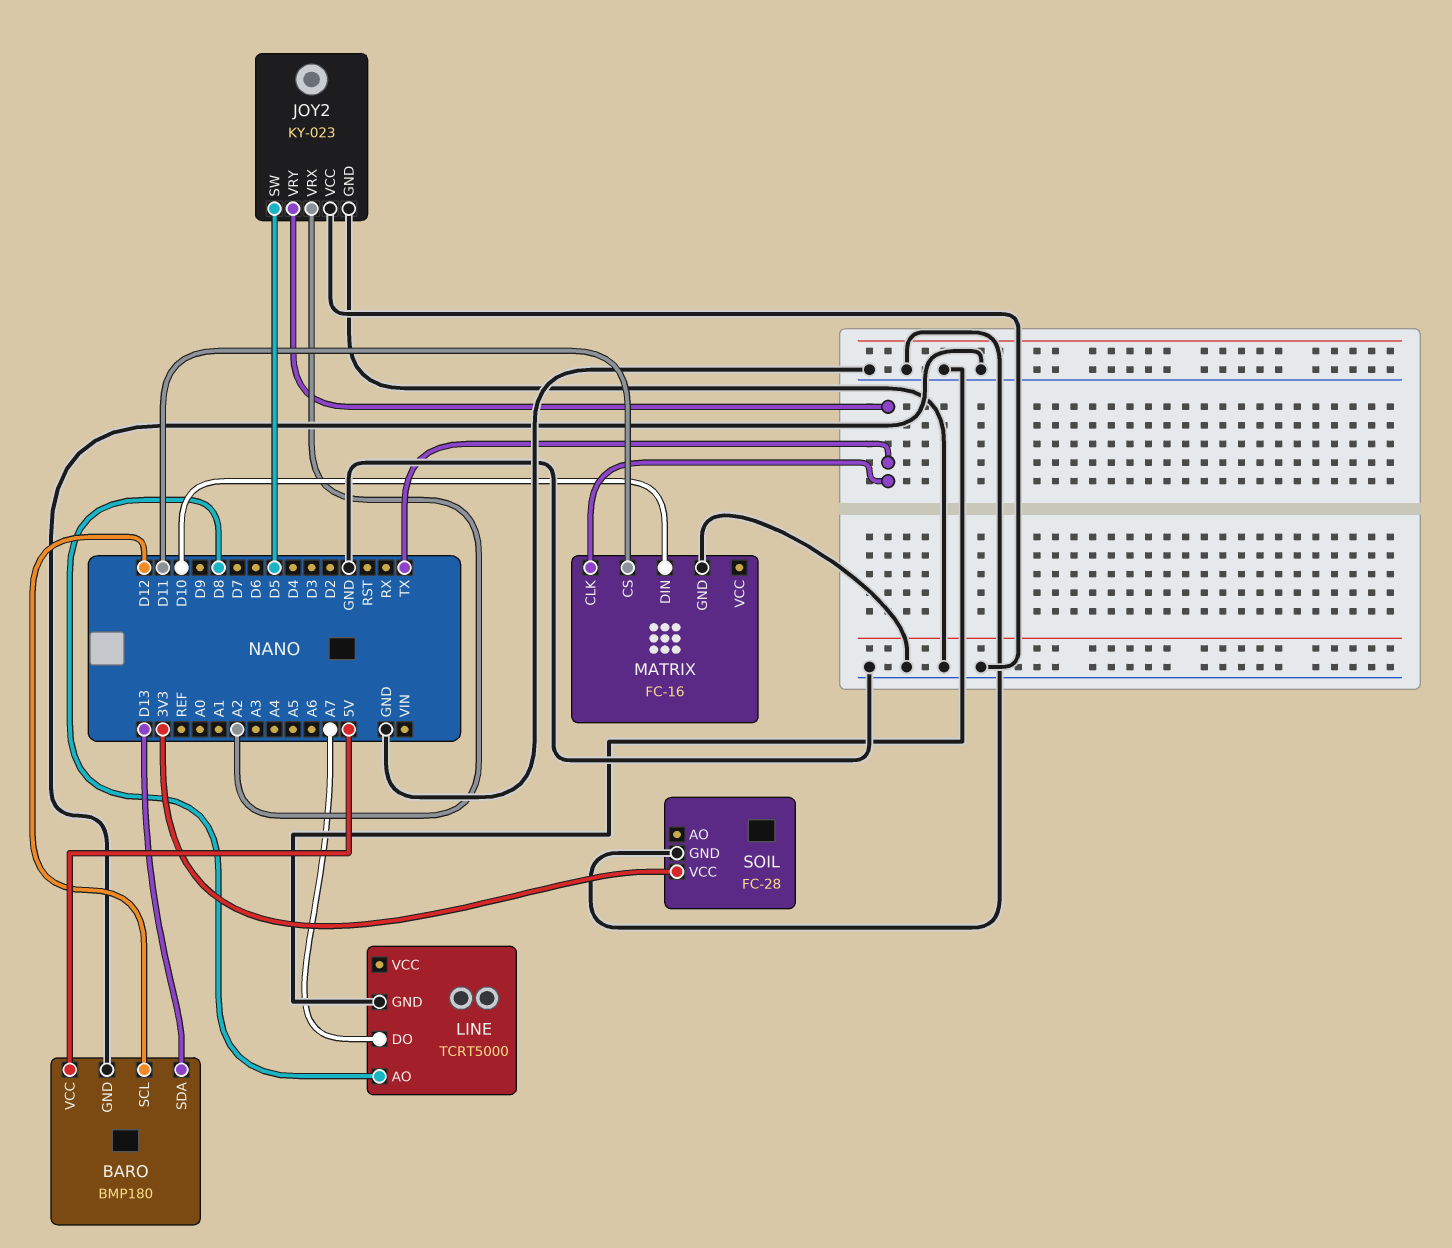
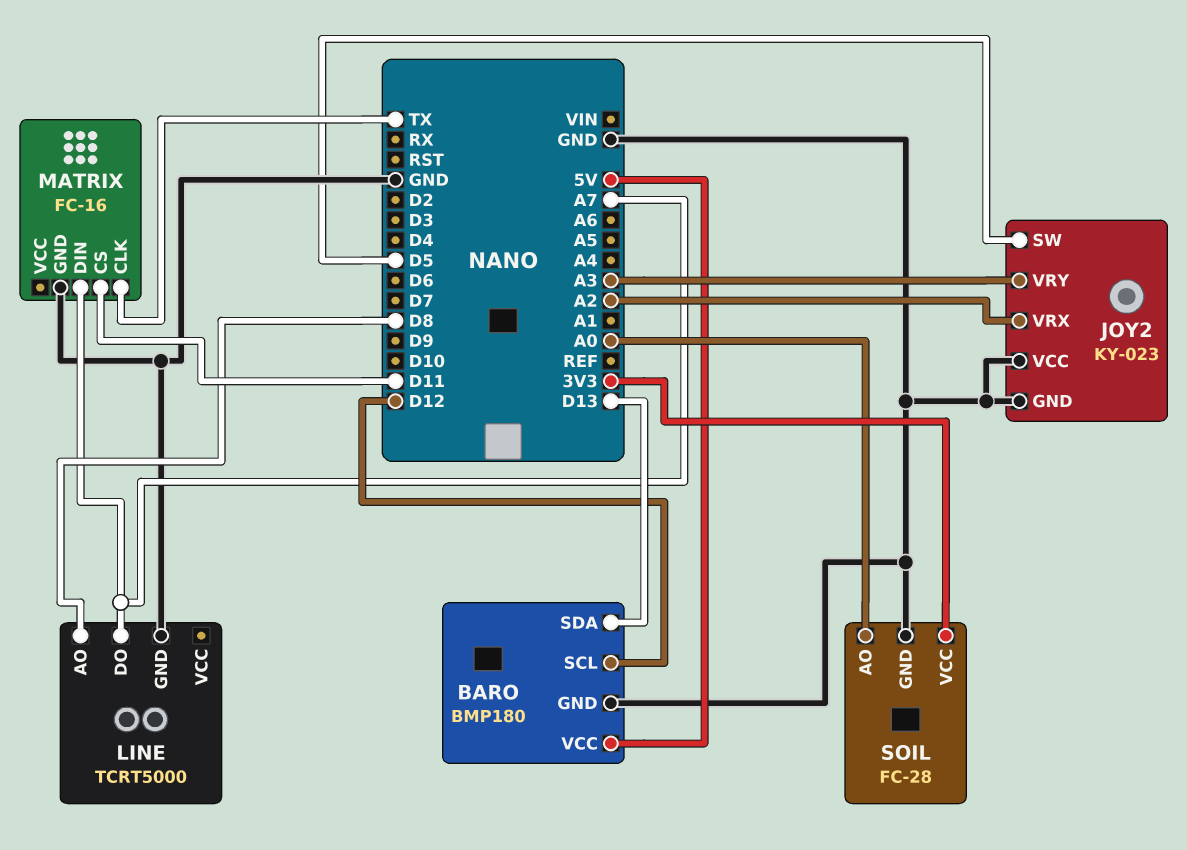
JOY2 pin VRY: TX -> A3
MATRIX pin DIN: D10 -> A7
SOIL pin AO: none -> A0

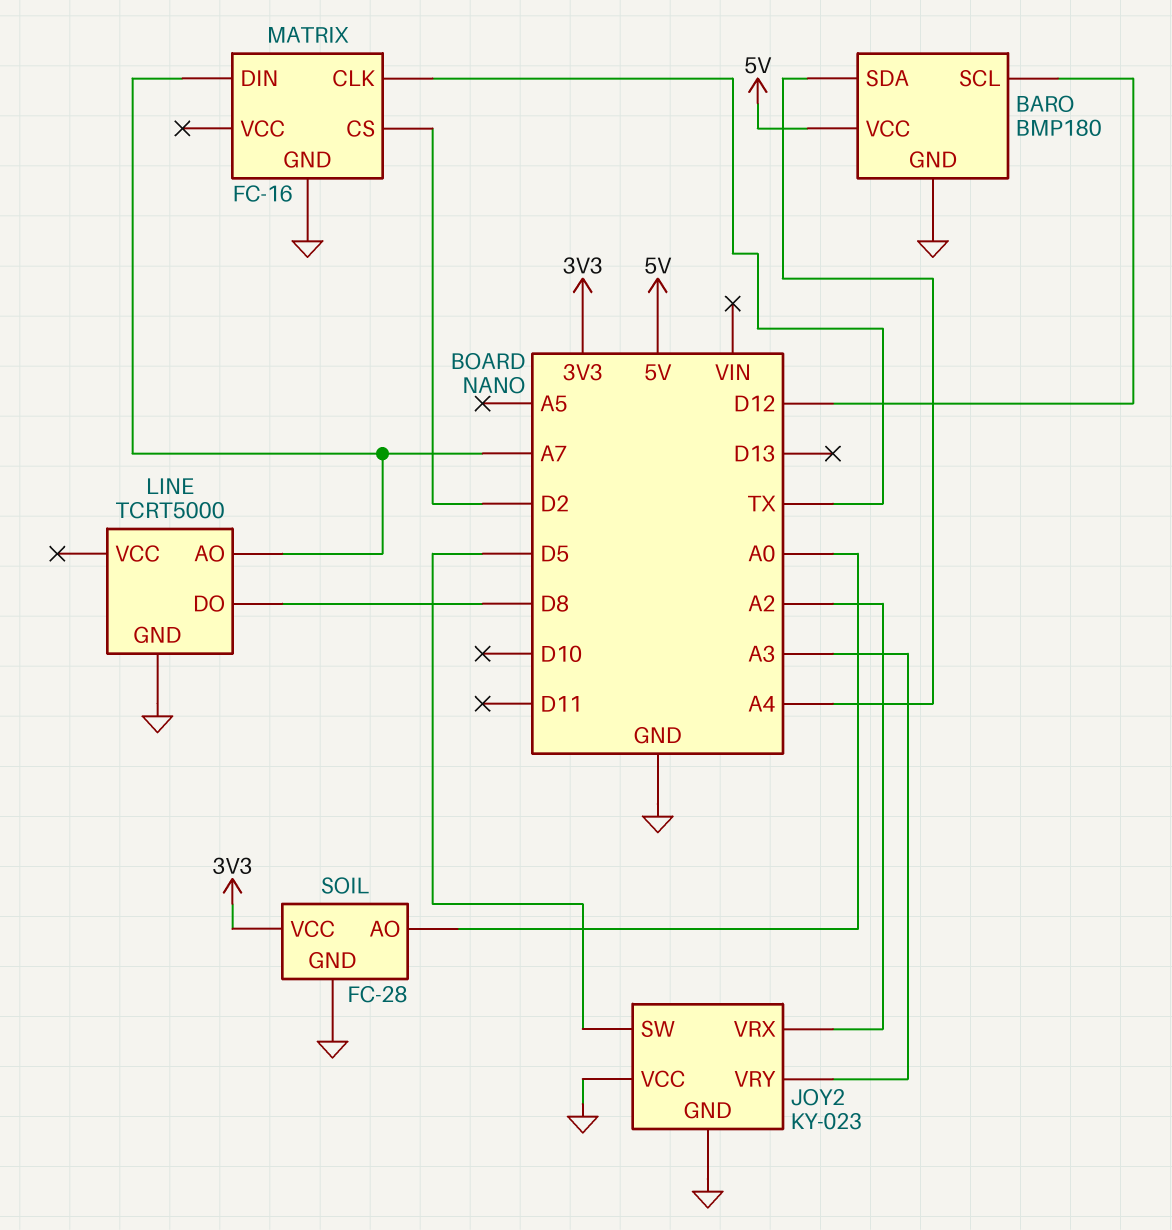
BARO pin SDA: D13 -> A4
LINE pin AO: D8 -> A7
LINE pin DO: A7 -> D8
MATRIX pin CS: D11 -> D2

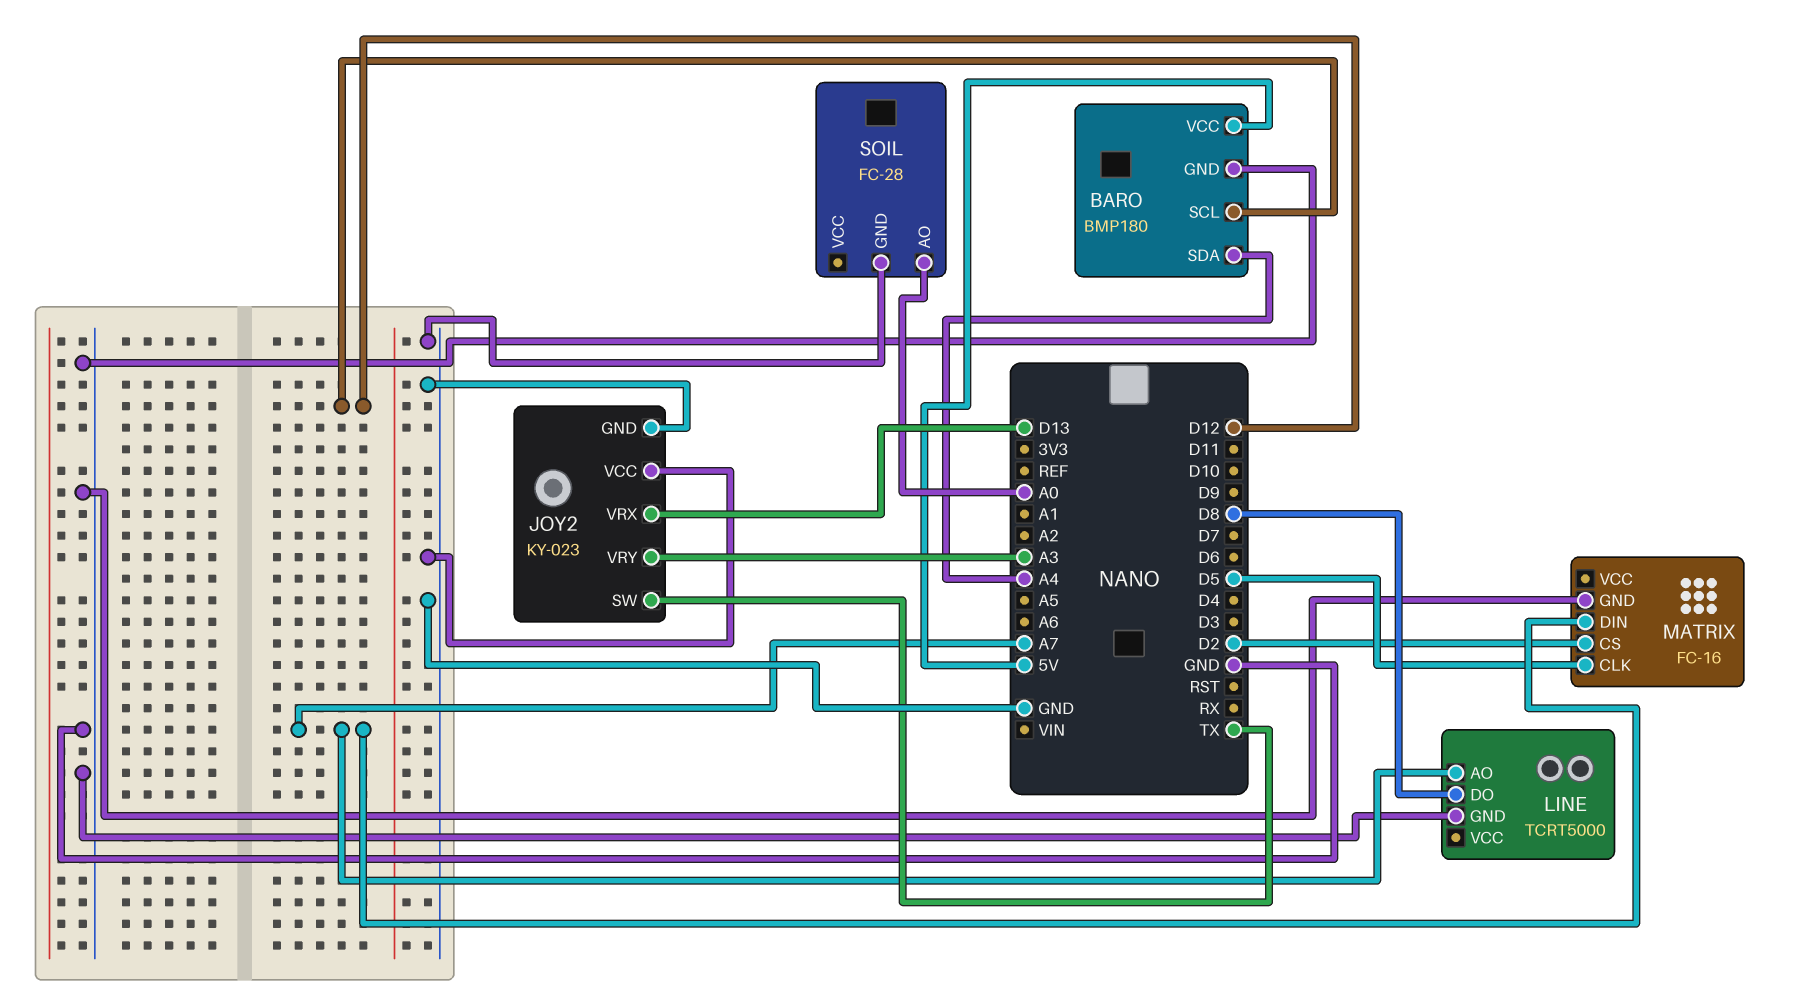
JOY2 pin SW: D5 -> TX
JOY2 pin VRX: A2 -> D13
MATRIX pin CLK: TX -> D5
SOIL pin VCC: 3V3 -> none

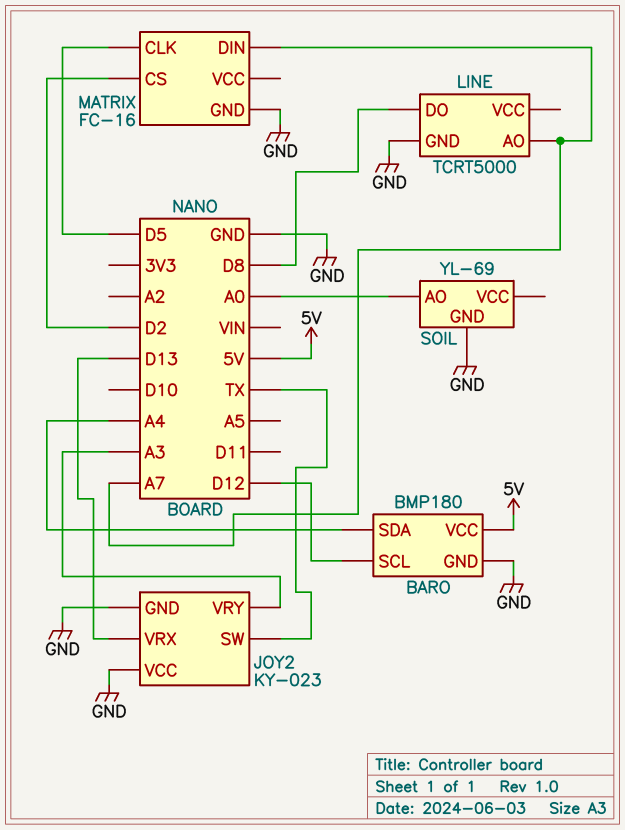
SOIL: FC-28 -> YL-69

